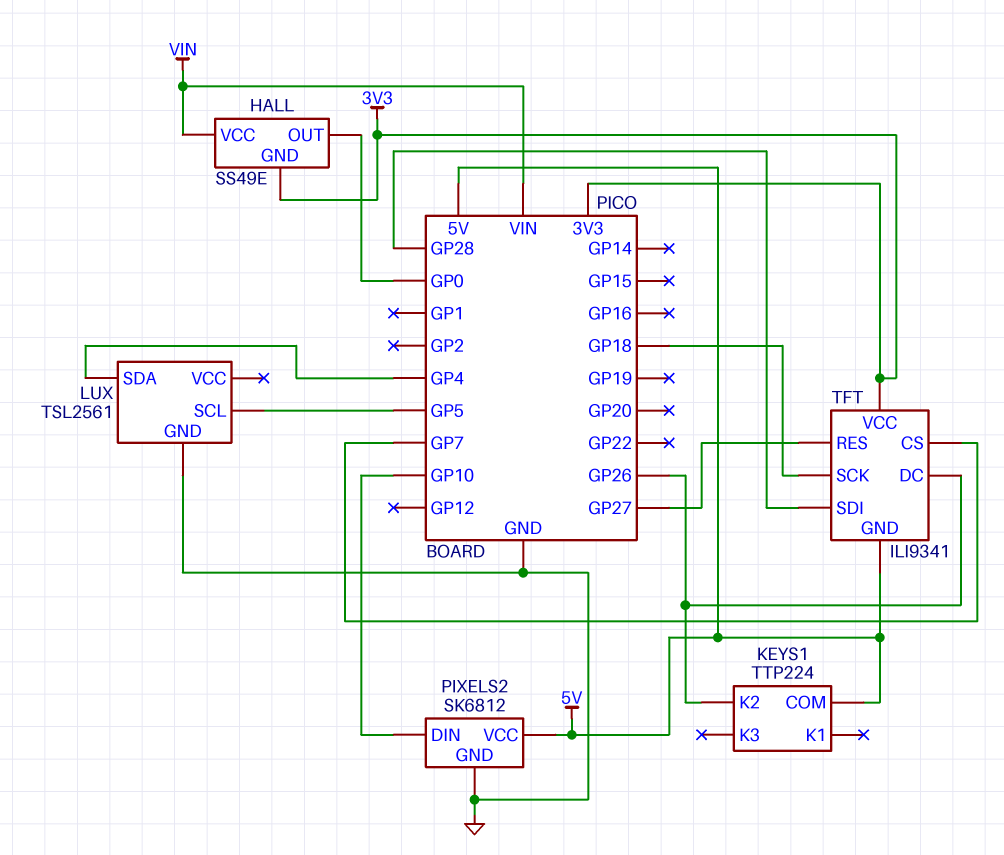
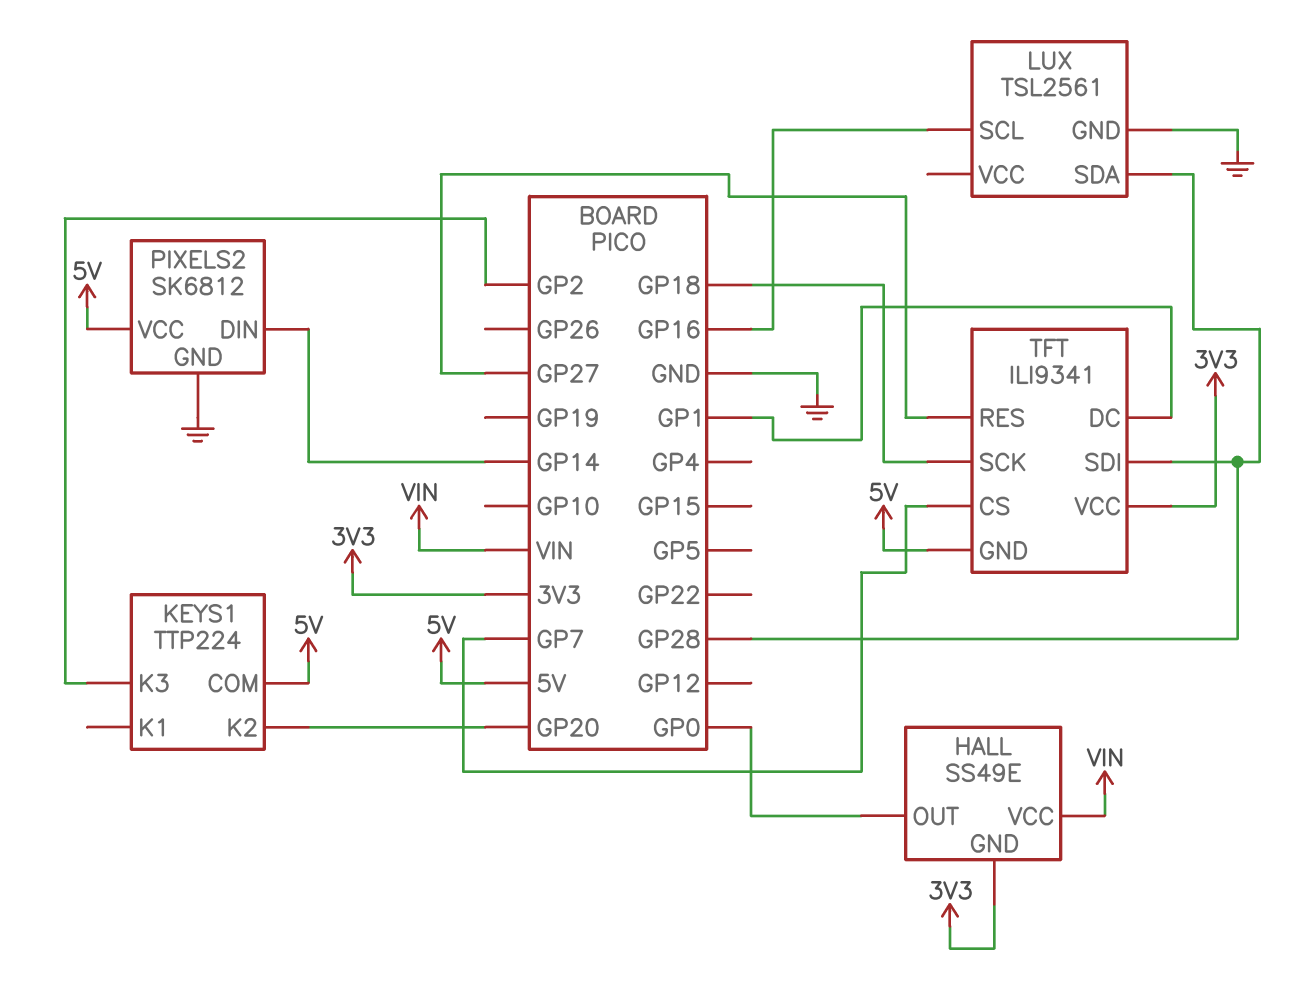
KEYS1 pin K2: GP26 -> GP20
KEYS1 pin K3: none -> GP2
LUX pin SCL: GP5 -> GP16
LUX pin SDA: GP4 -> GP28
PIXELS2 pin DIN: GP10 -> GP14
TFT pin DC: GP26 -> GP1

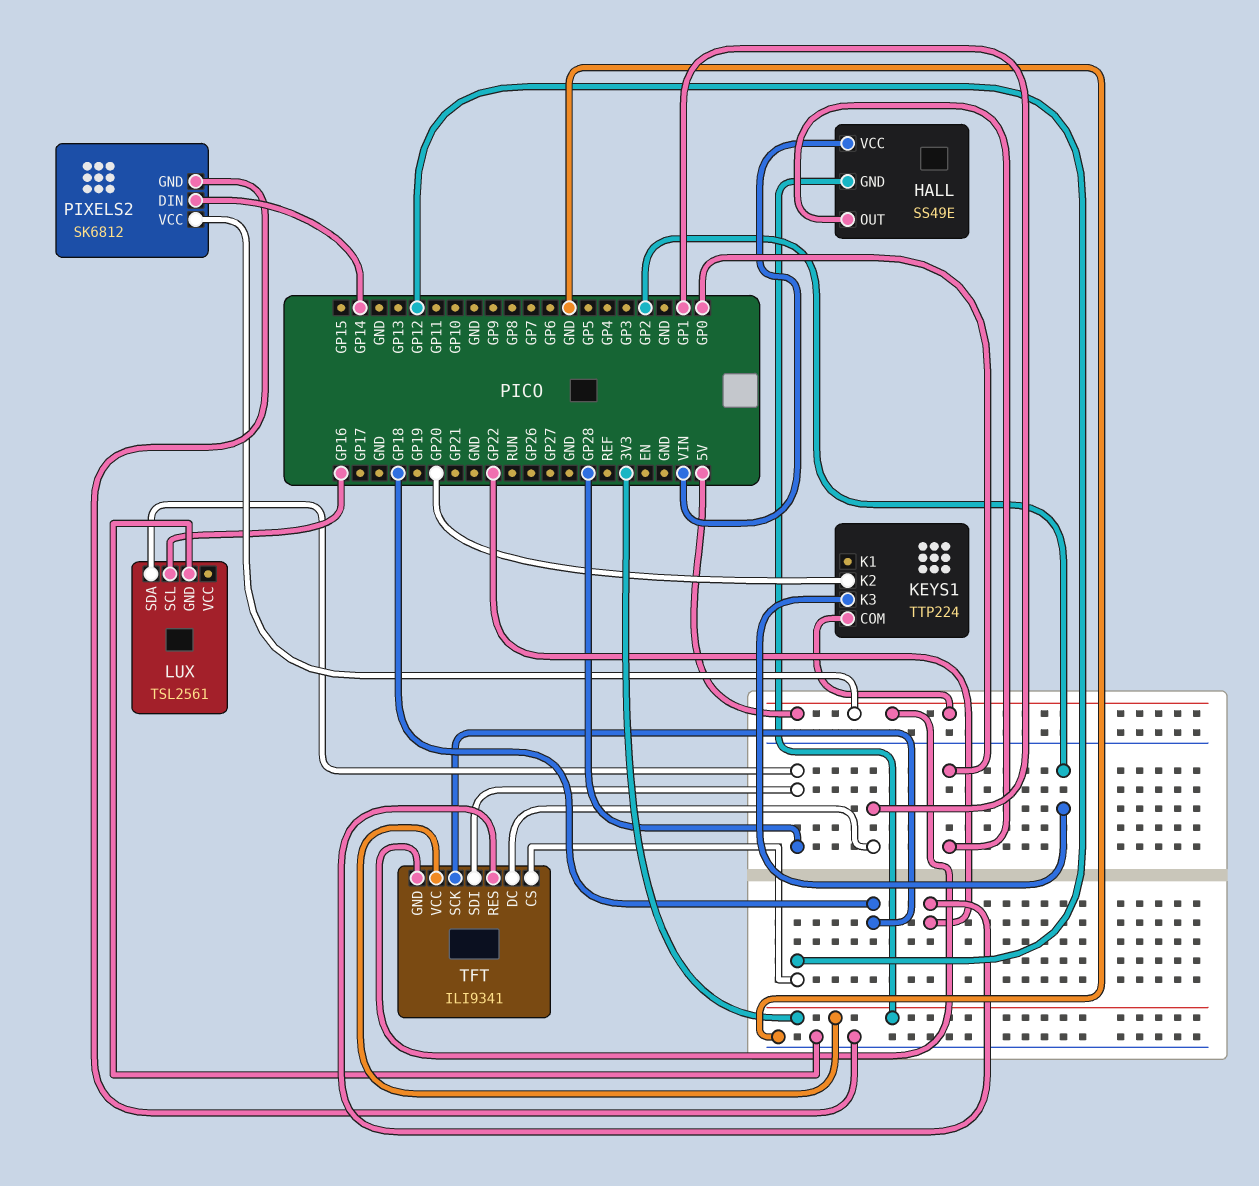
TFT pin CS: GP7 -> GP12
TFT pin RES: GP27 -> GP22

